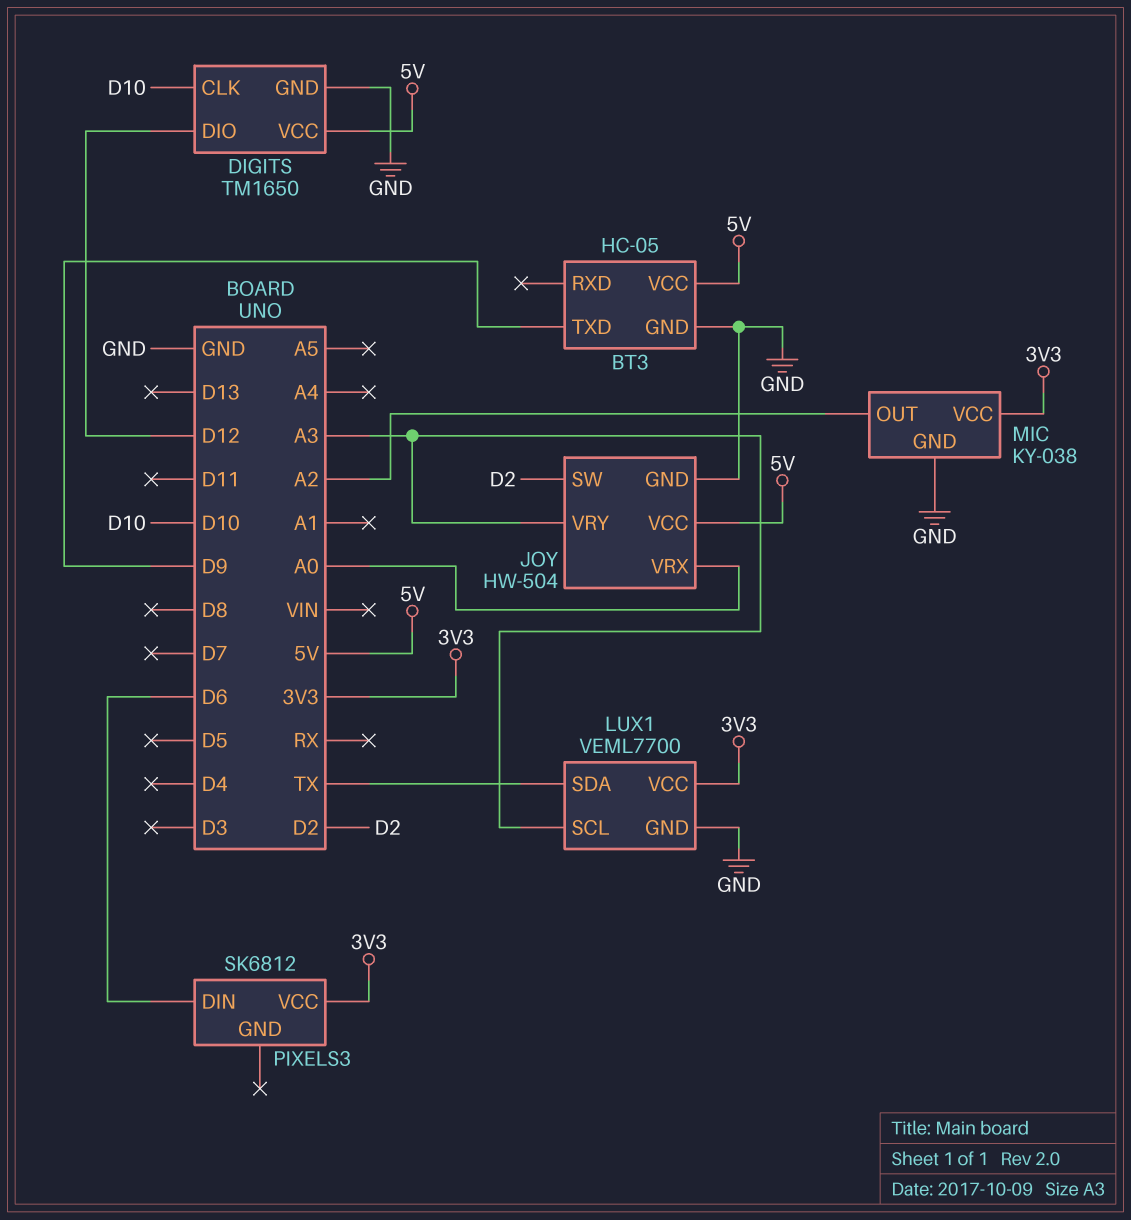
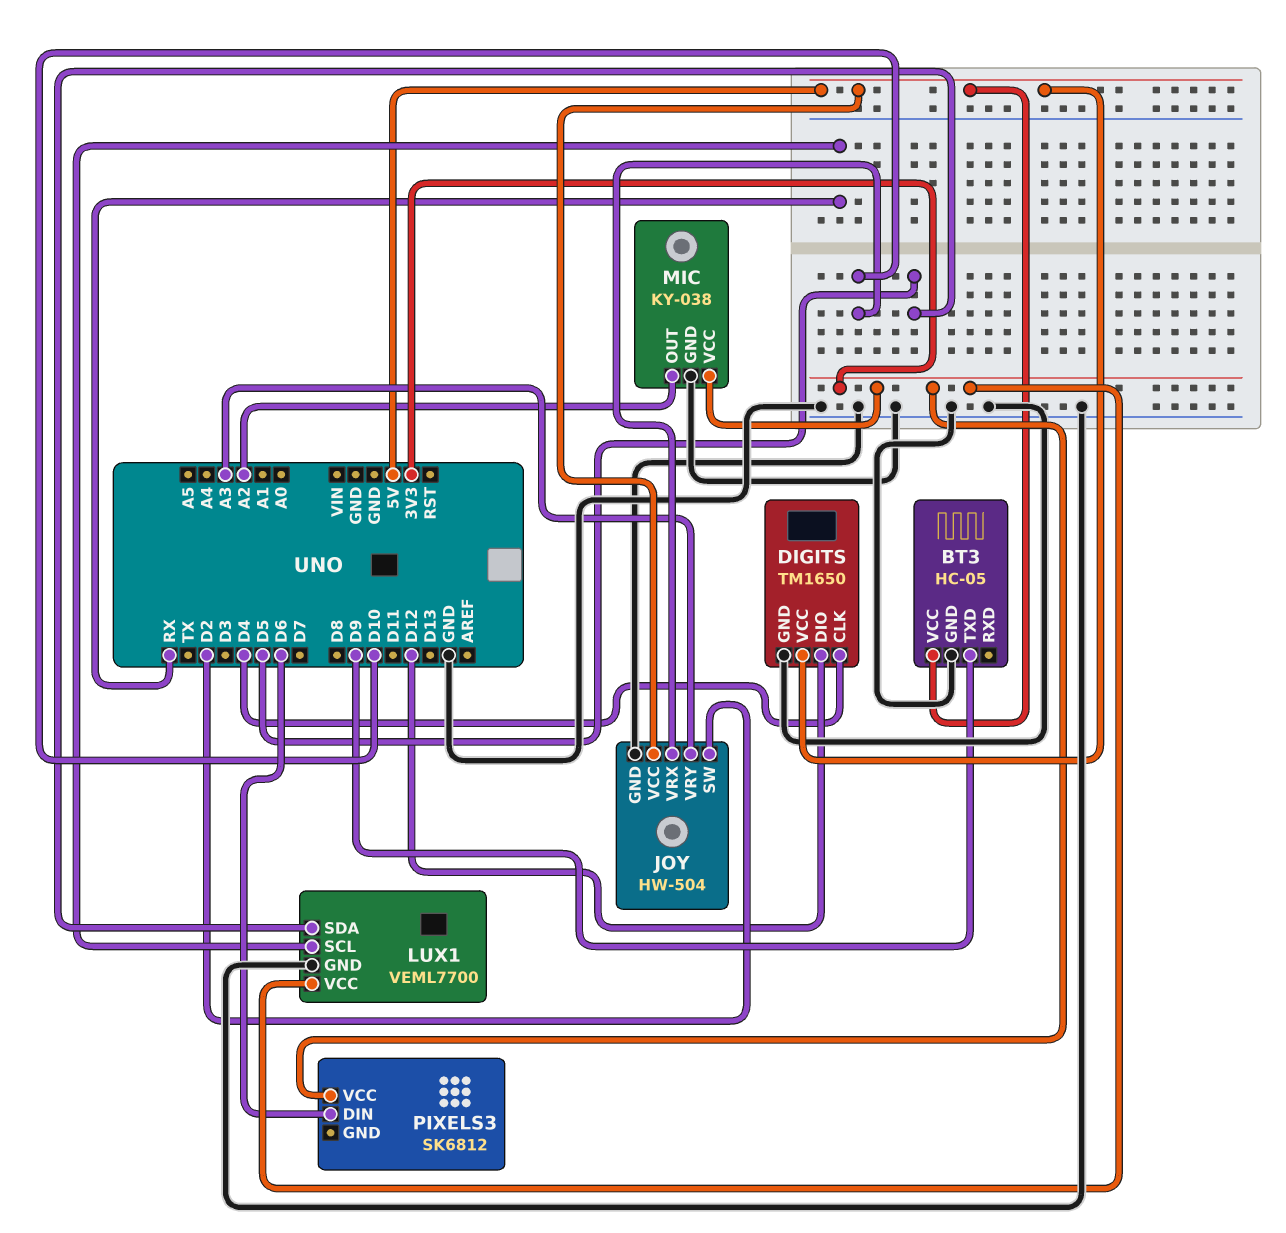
DIGITS pin CLK: D10 -> D4
JOY pin VRX: A0 -> D10
LUX1 pin SCL: A3 -> RX
LUX1 pin SDA: TX -> D5

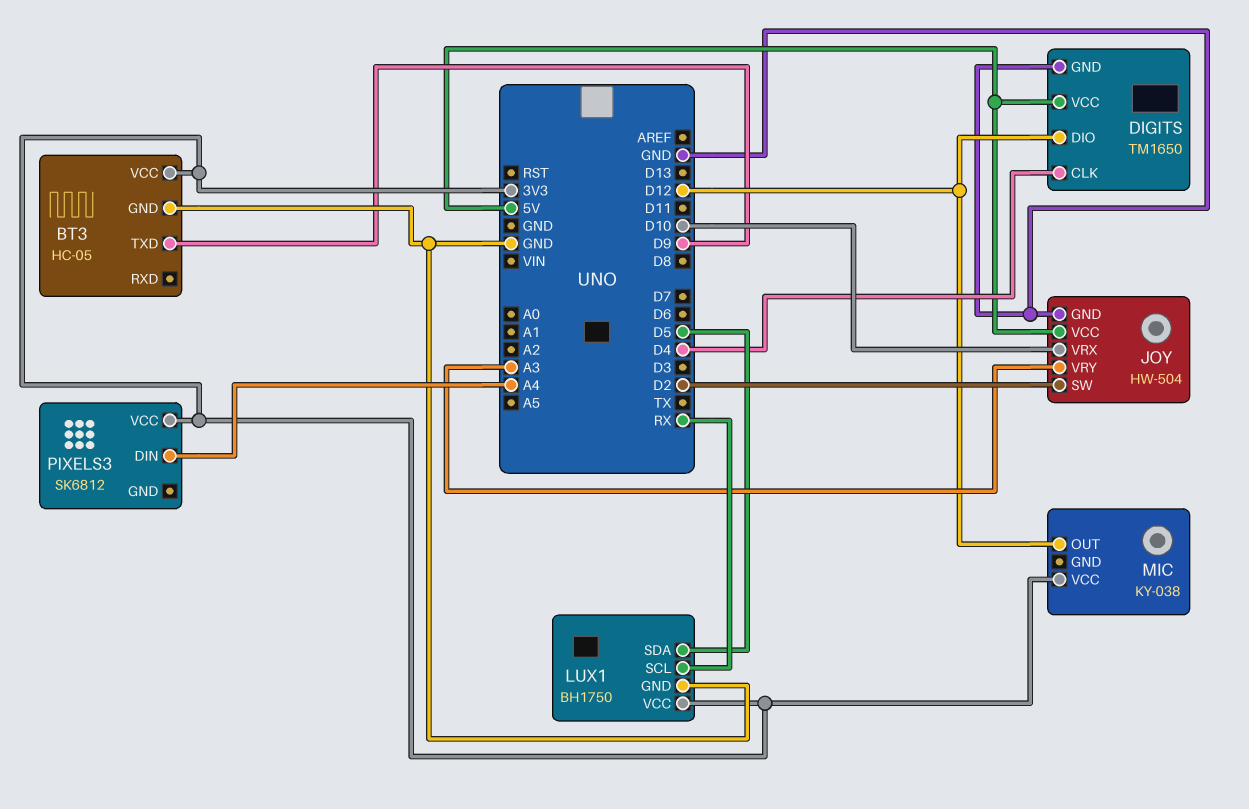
BT3 pin VCC: 5V -> 3V3
LUX1: VEML7700 -> BH1750
MIC pin GND: GND -> none
MIC pin OUT: A2 -> D12
PIXELS3 pin DIN: D6 -> A4

